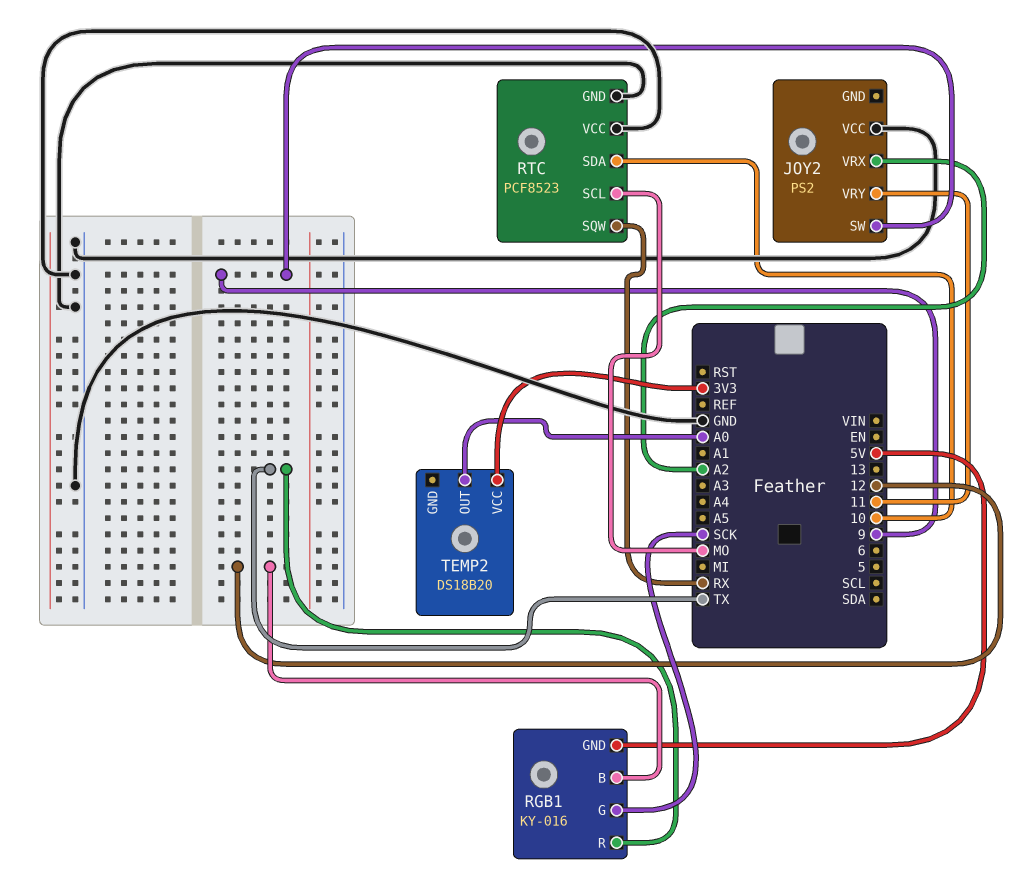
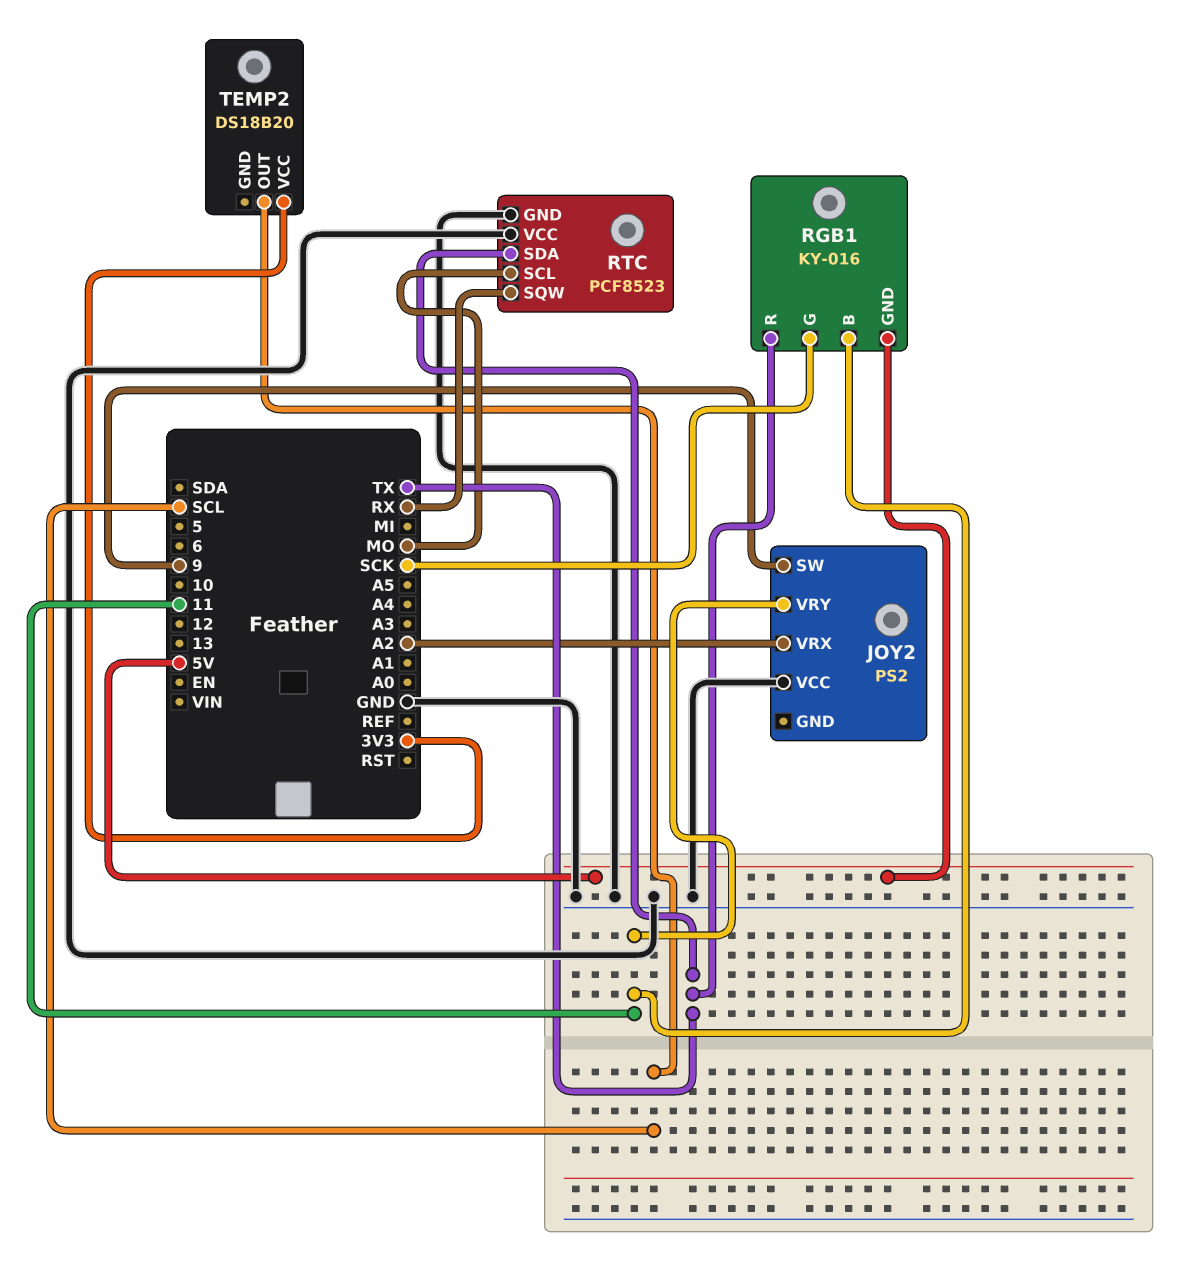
RGB1 pin B: 12 -> 11
RTC pin SDA: 10 -> TX
TEMP2 pin OUT: A0 -> SCL

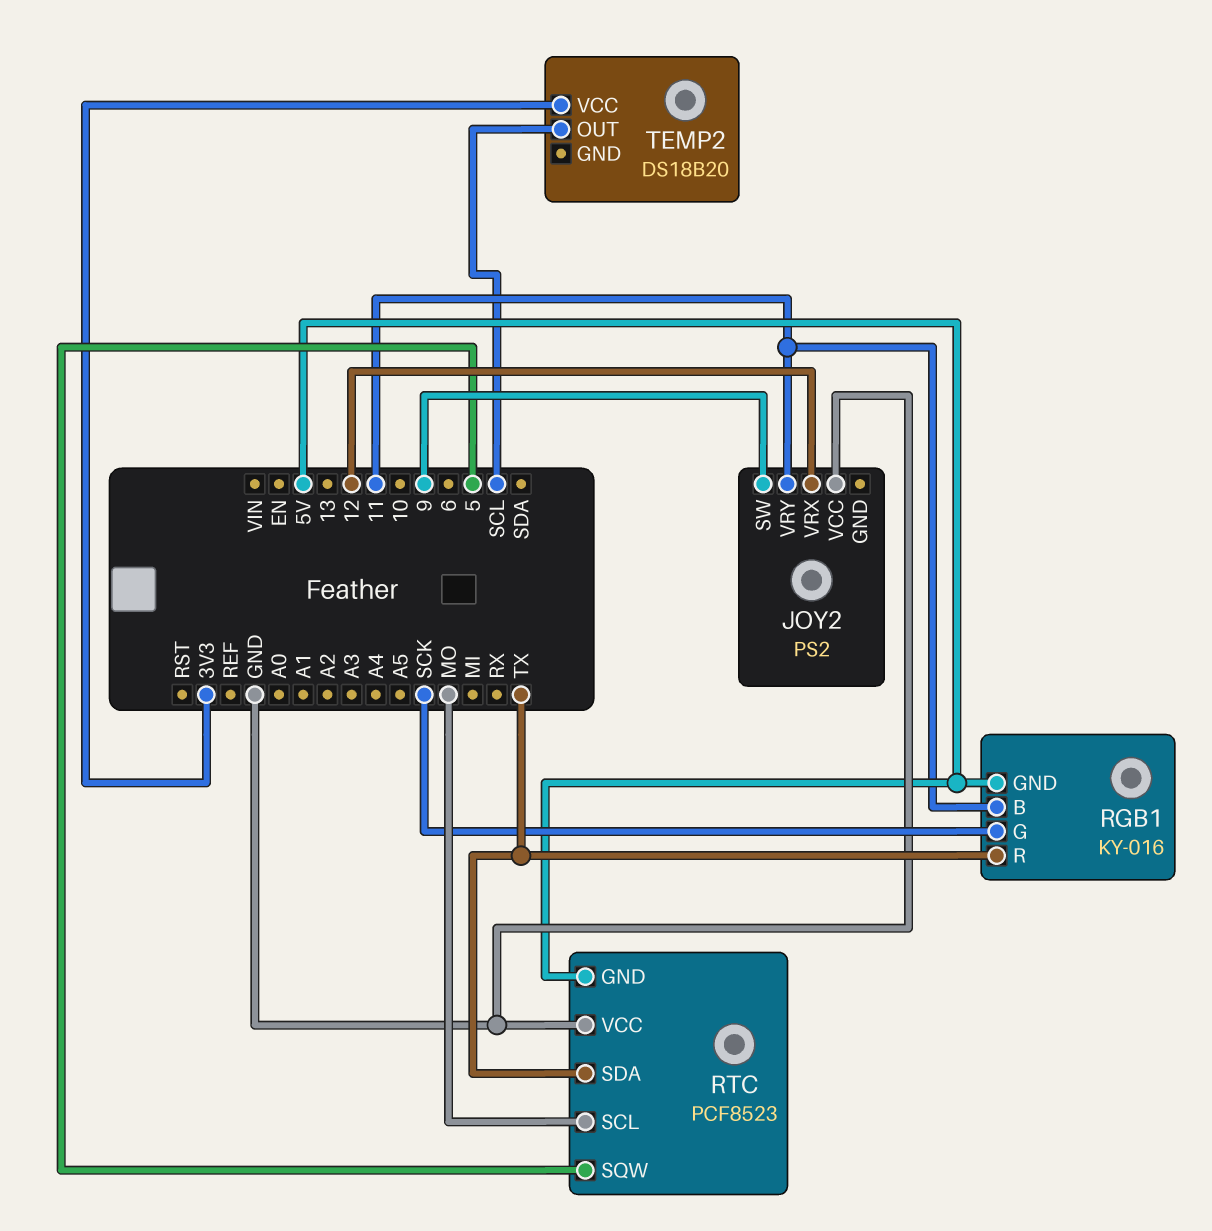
JOY2 pin VRX: A2 -> 12
RTC pin GND: GND -> 5V
RTC pin SQW: RX -> 5

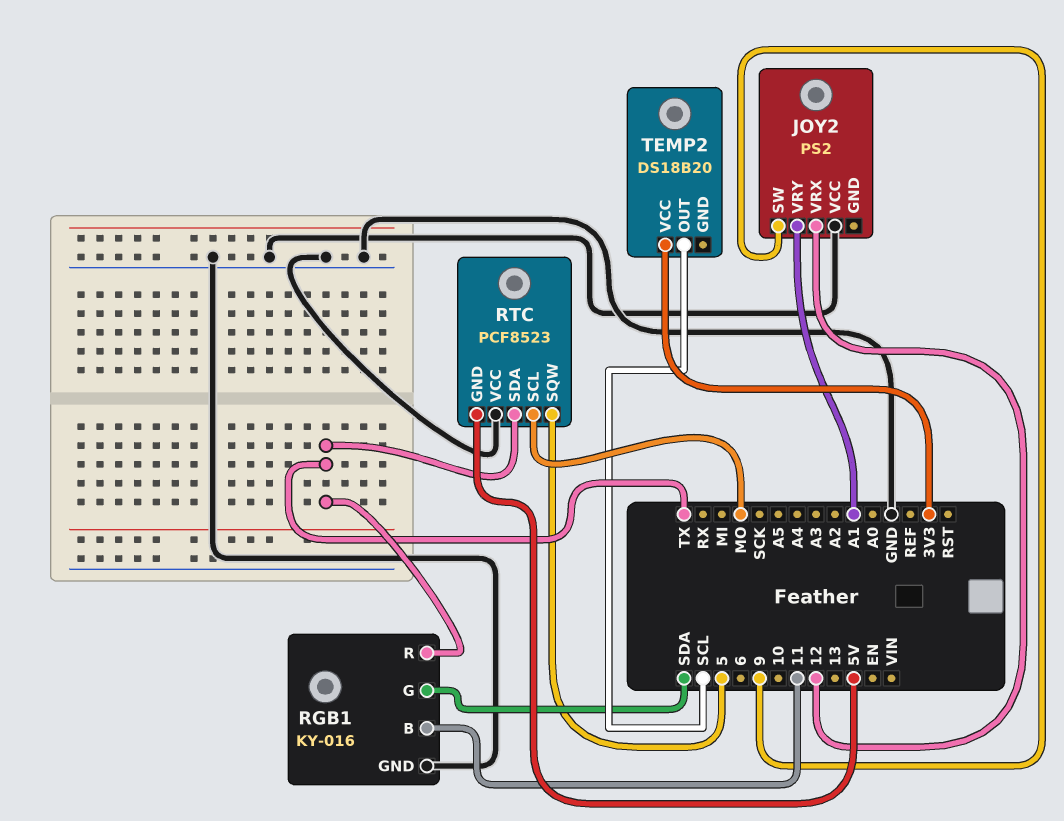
JOY2 pin VRY: 11 -> A1
RGB1 pin G: SCK -> SDA
RGB1 pin GND: 5V -> GND

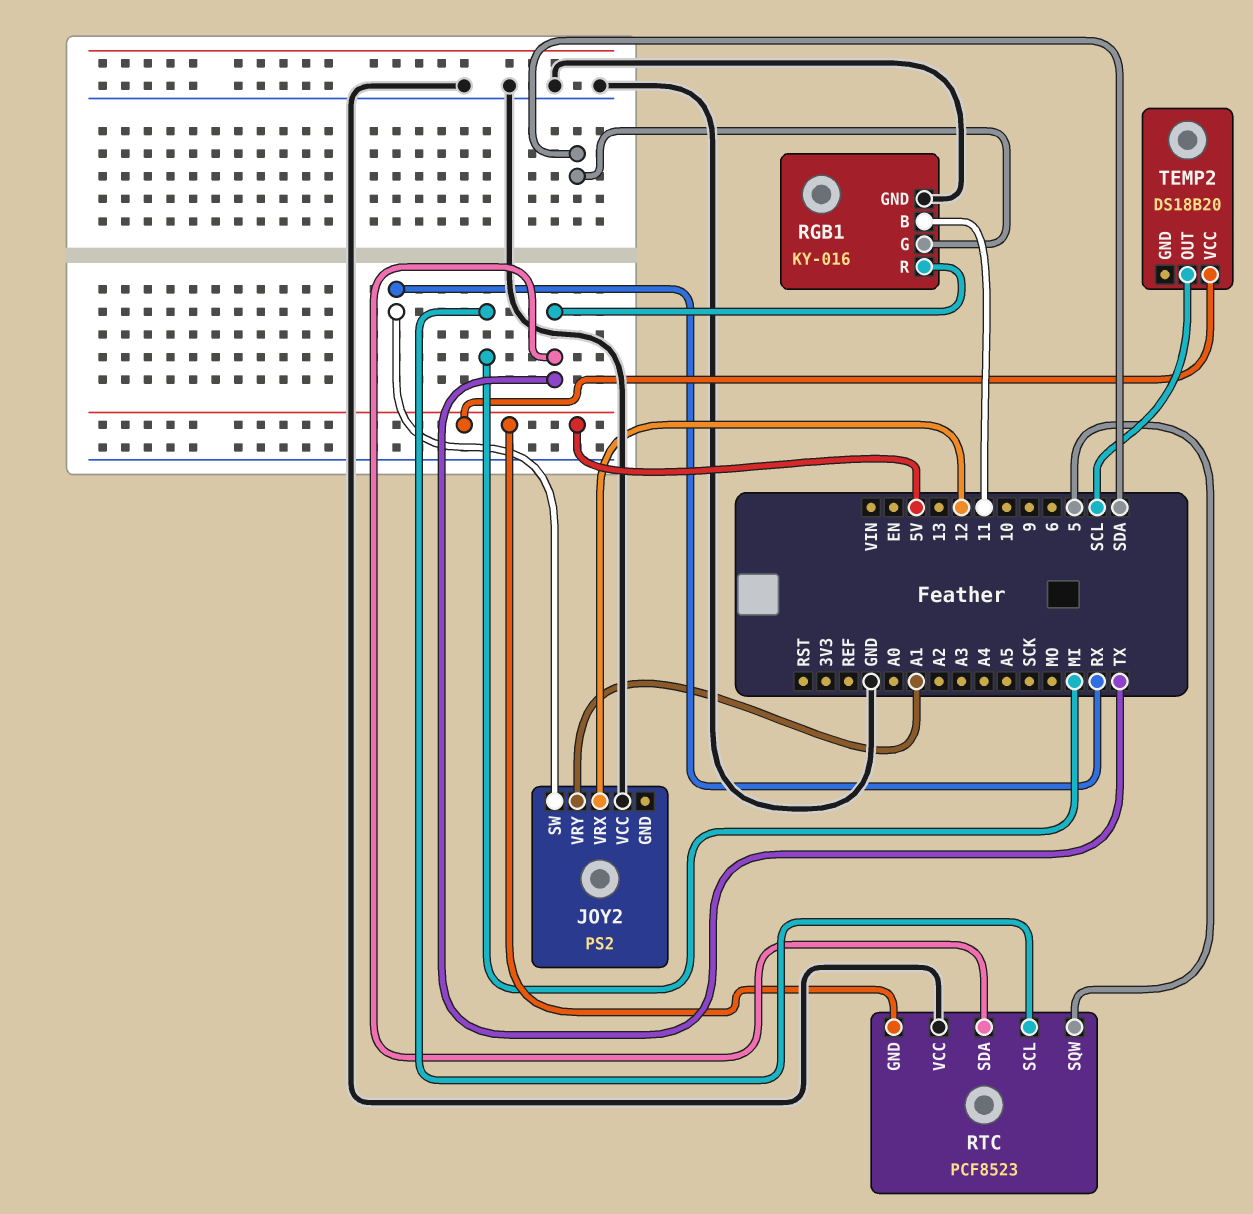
JOY2 pin SW: 9 -> RX
RTC pin SCL: MO -> MI
TEMP2 pin VCC: 3V3 -> 5V

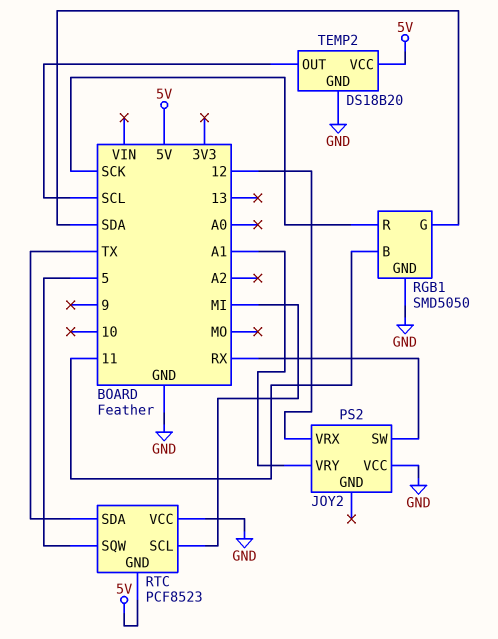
RGB1: KY-016 -> SMD5050
RGB1 pin R: TX -> SCK
TEMP2 pin GND: none -> GND

